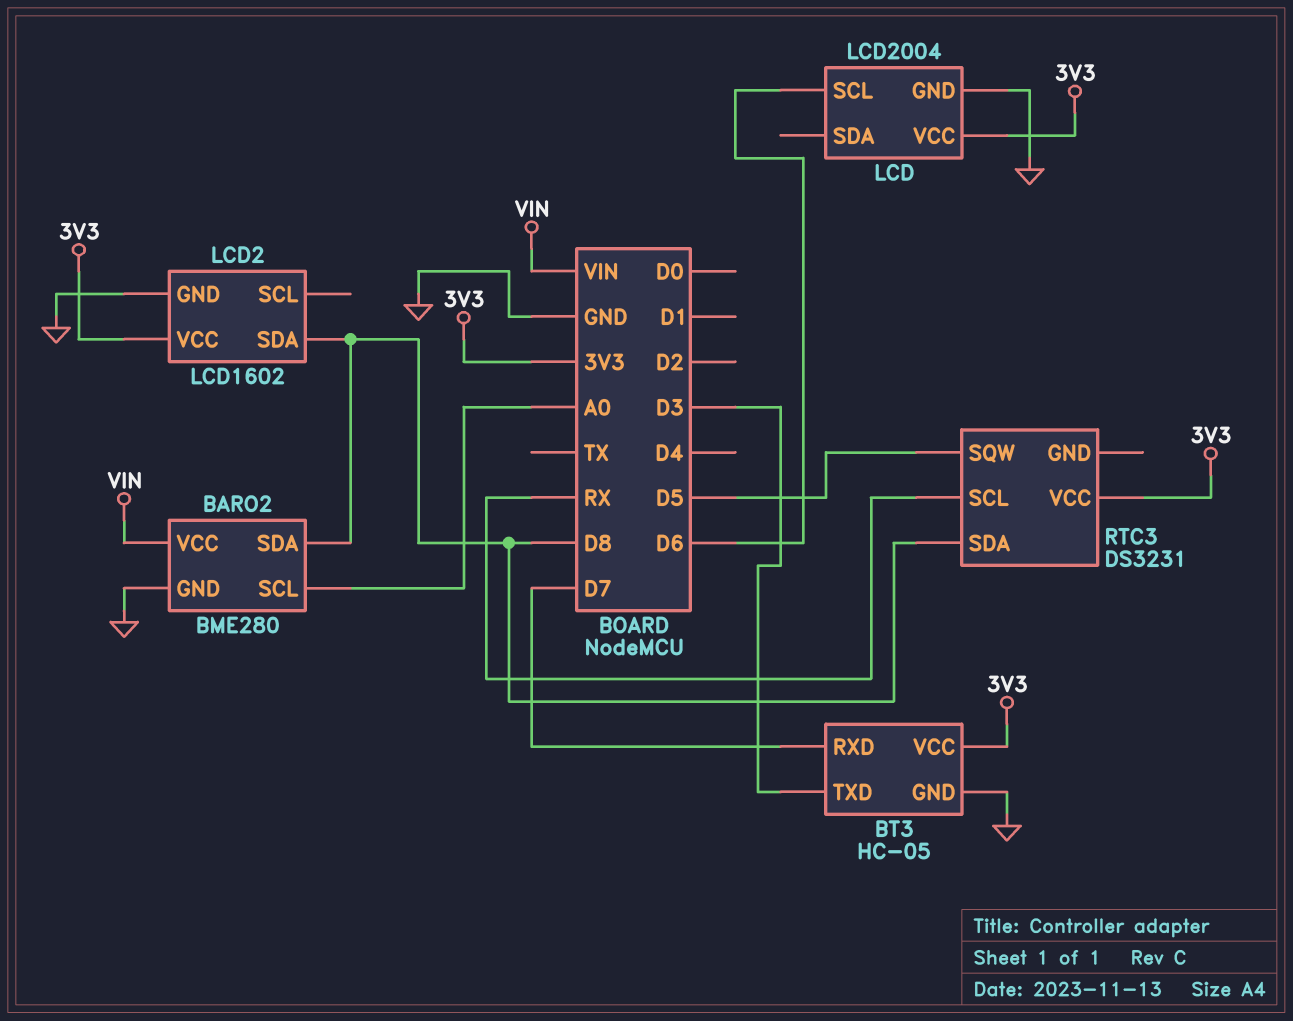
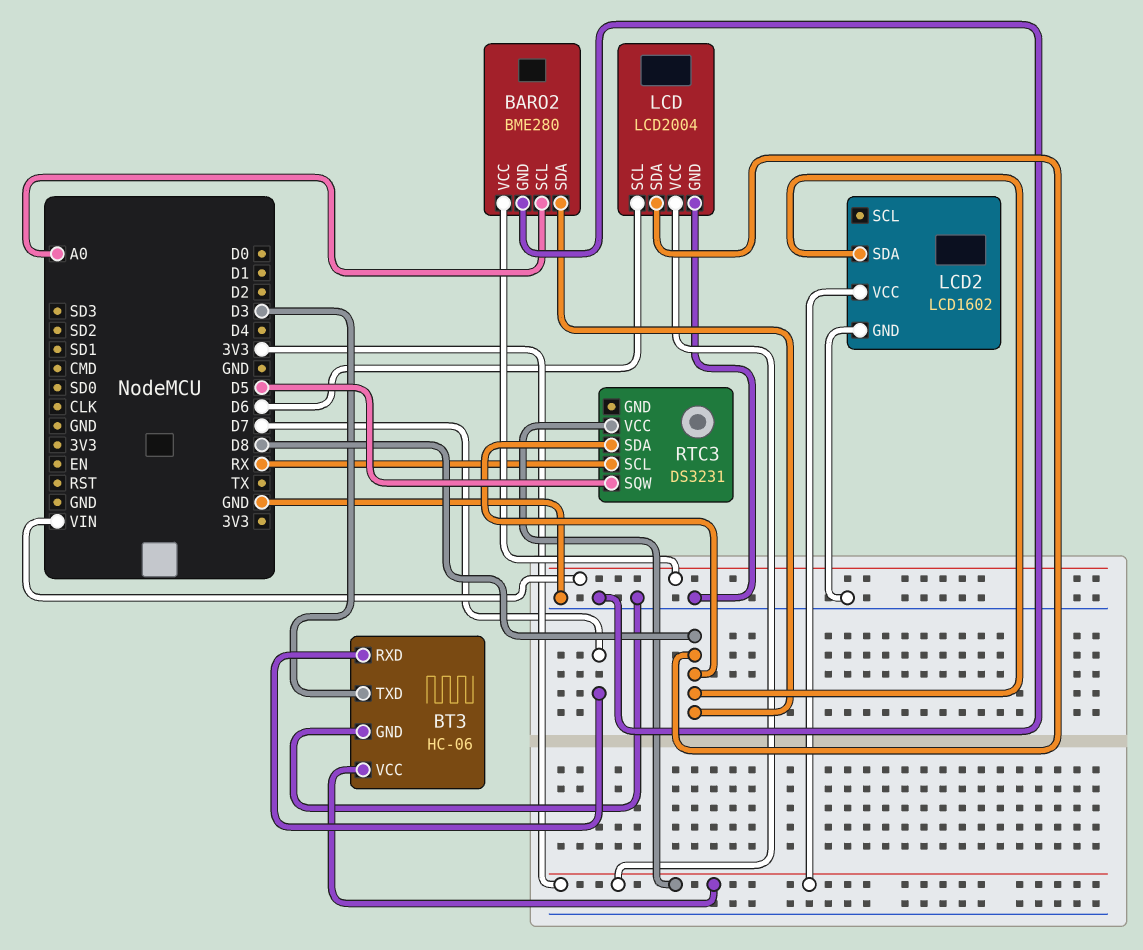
BT3: HC-05 -> HC-06
LCD pin SDA: none -> D8

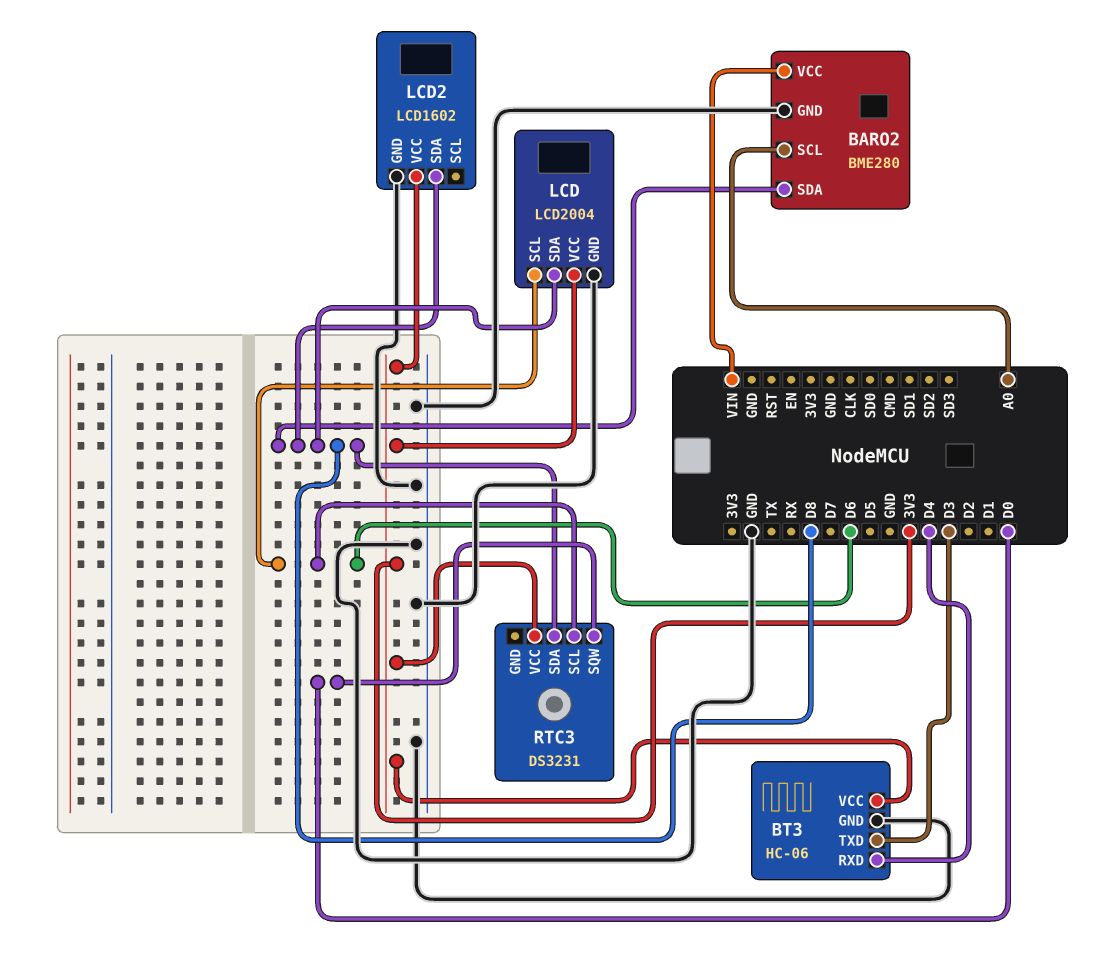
BT3 pin RXD: D7 -> D4
RTC3 pin SCL: RX -> D6
RTC3 pin SQW: D5 -> D0

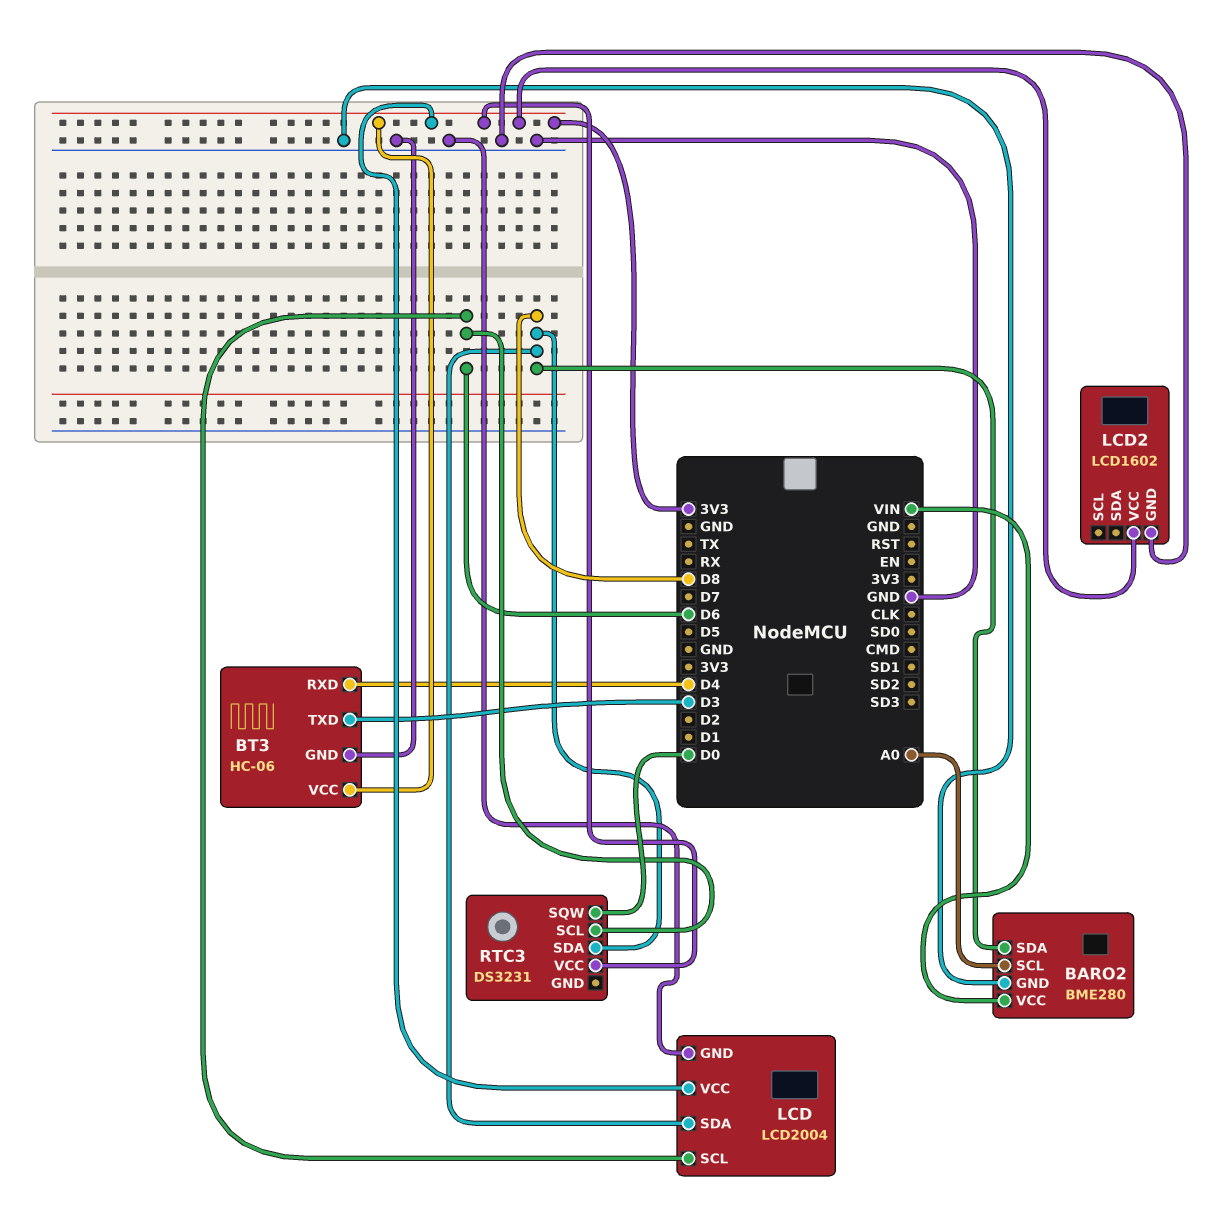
LCD2 pin SDA: D8 -> none

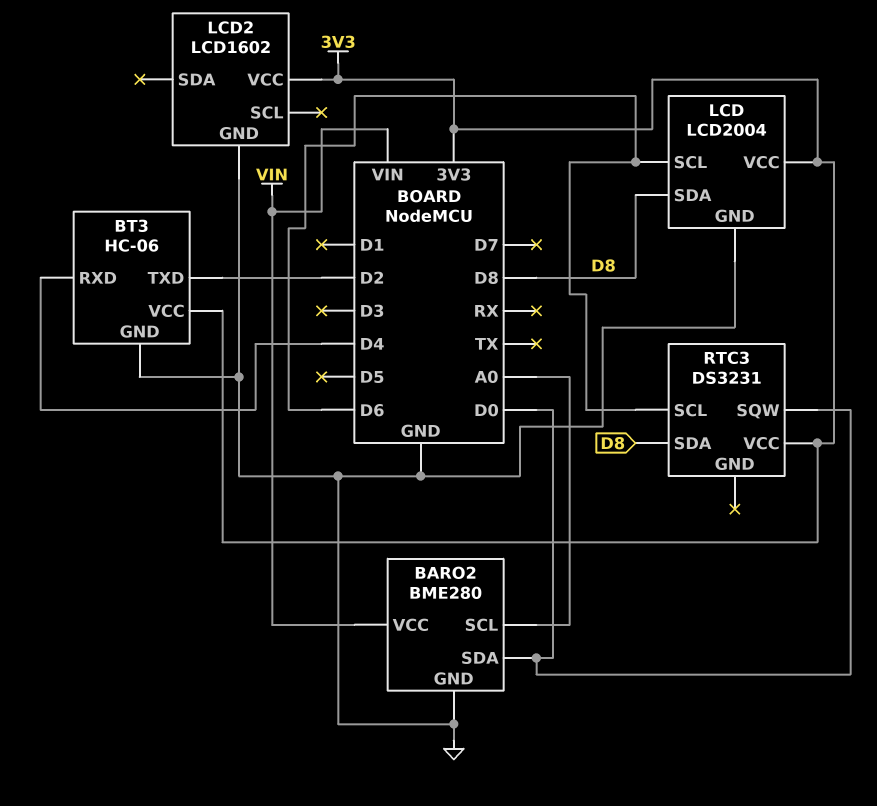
BARO2 pin SDA: D8 -> D0
BT3 pin TXD: D3 -> D2

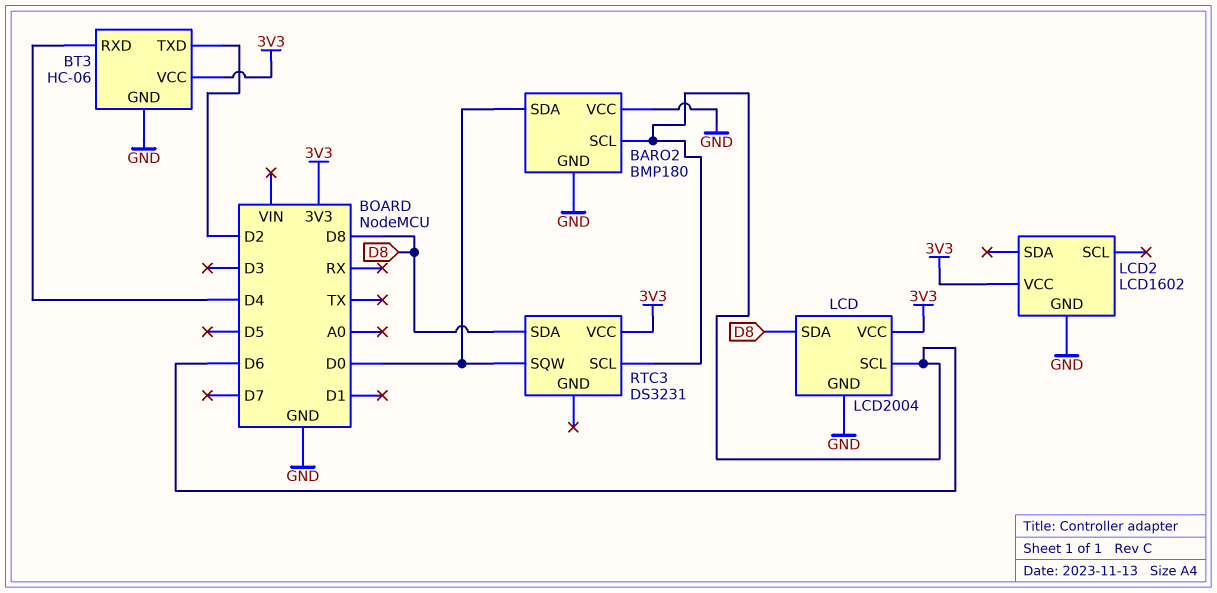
BARO2: BME280 -> BMP180
BARO2 pin SCL: A0 -> D6
BARO2 pin VCC: VIN -> GND

